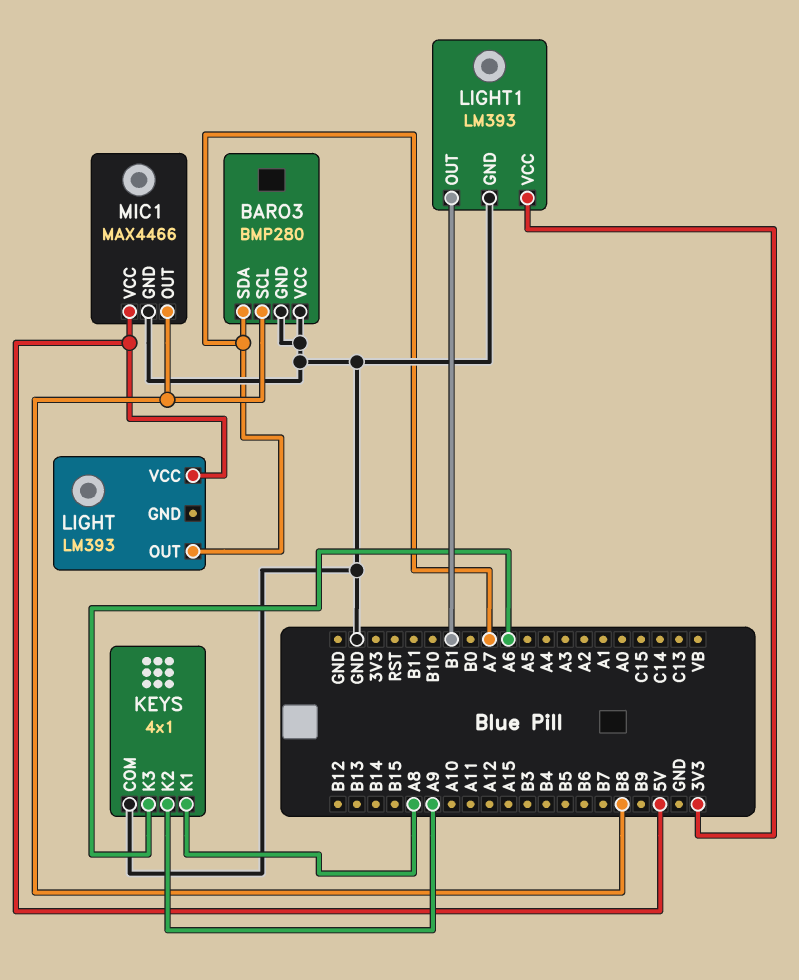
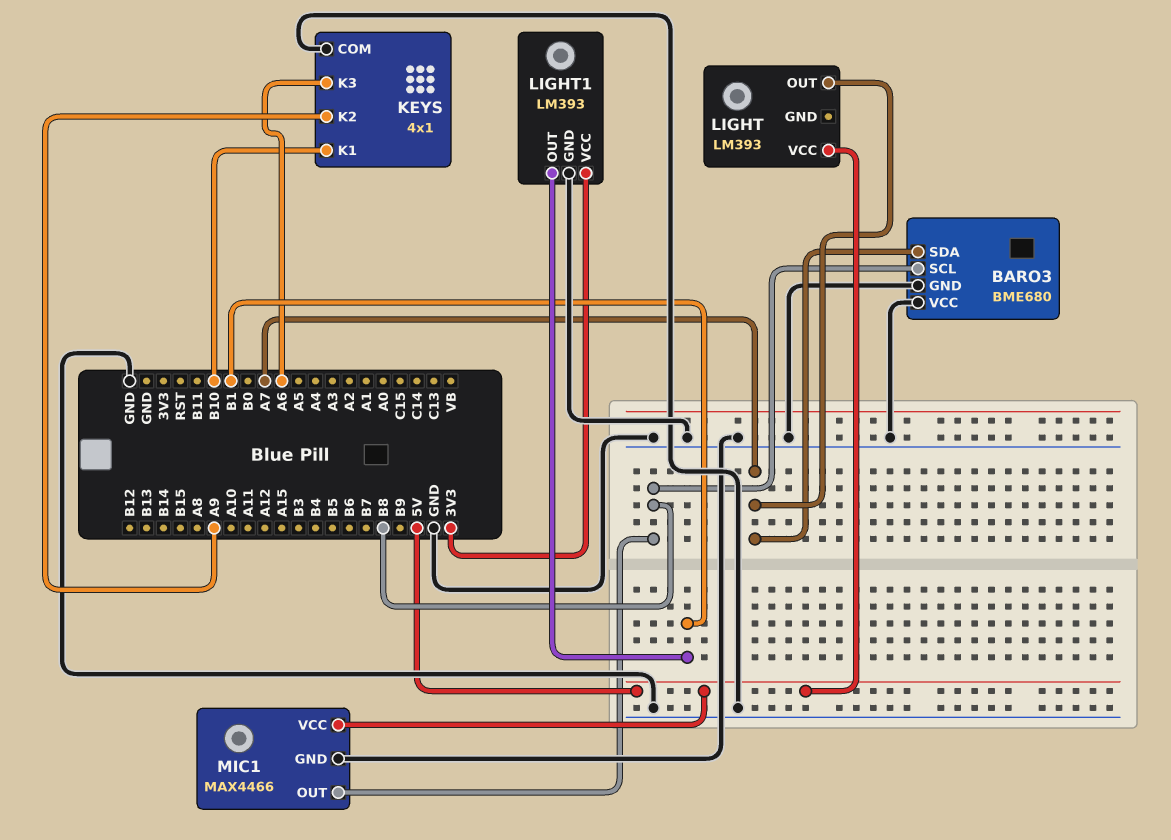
BARO3: BMP280 -> BME680
KEYS pin K1: A8 -> B10

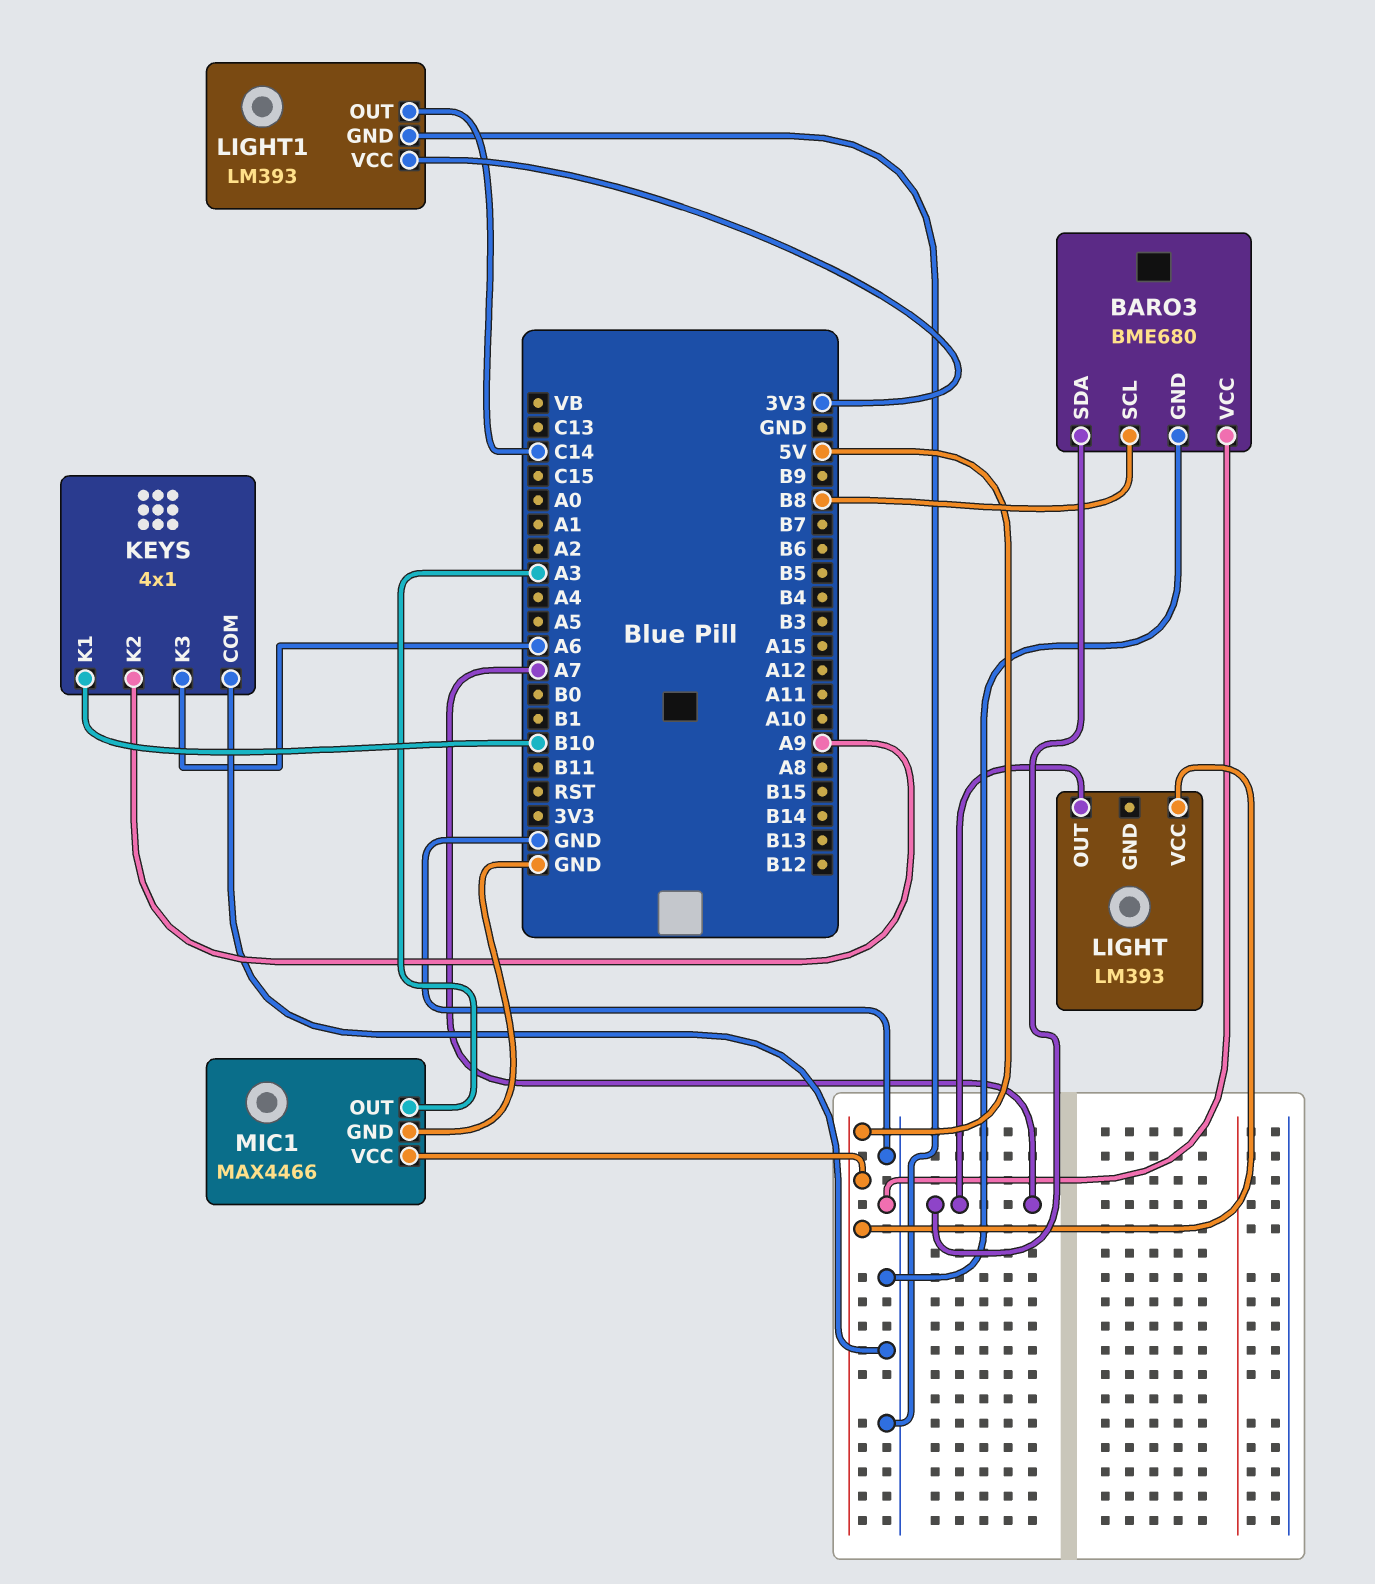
LIGHT1 pin OUT: B1 -> C14
MIC1 pin OUT: B8 -> A3

